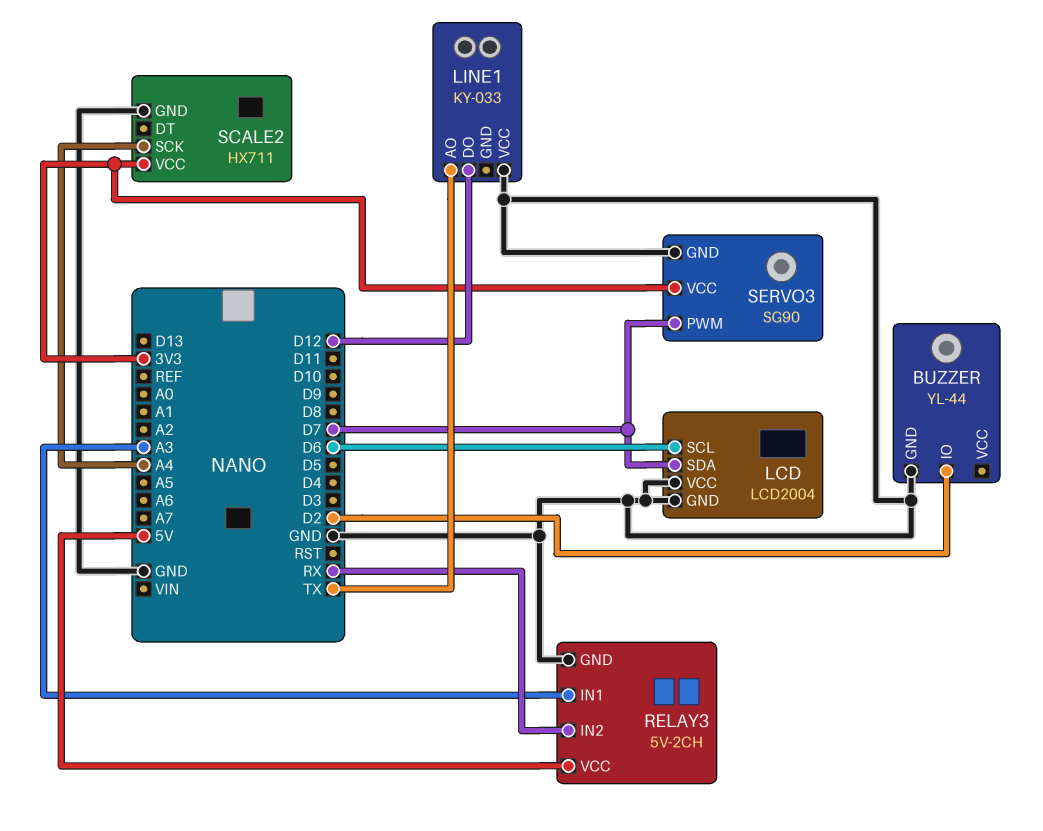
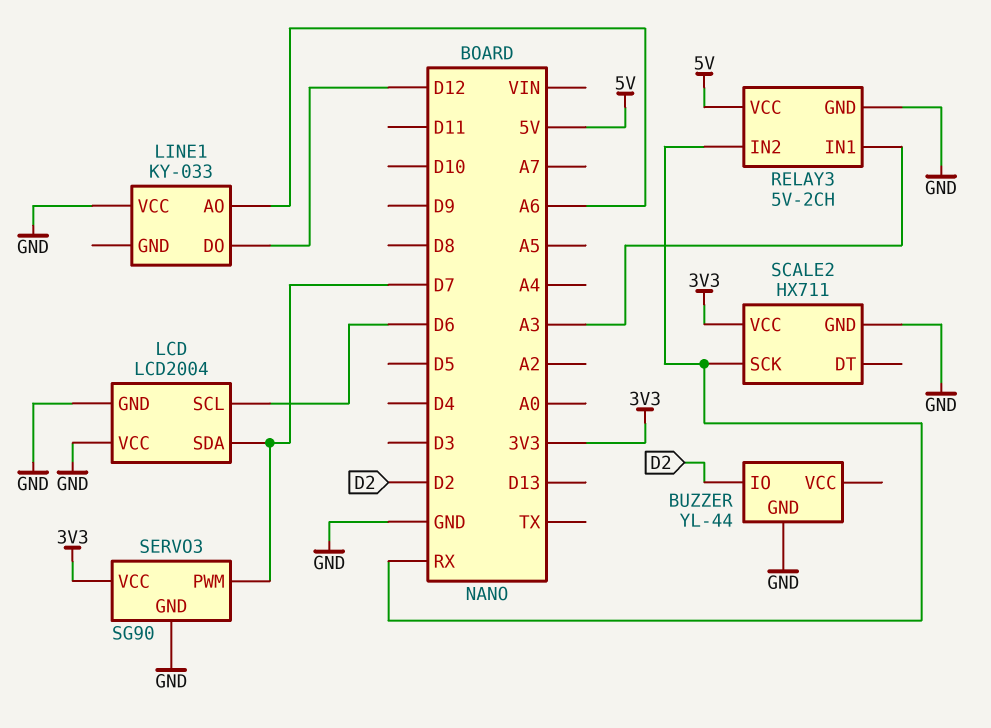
LINE1 pin AO: TX -> A6
SCALE2 pin SCK: A4 -> RX

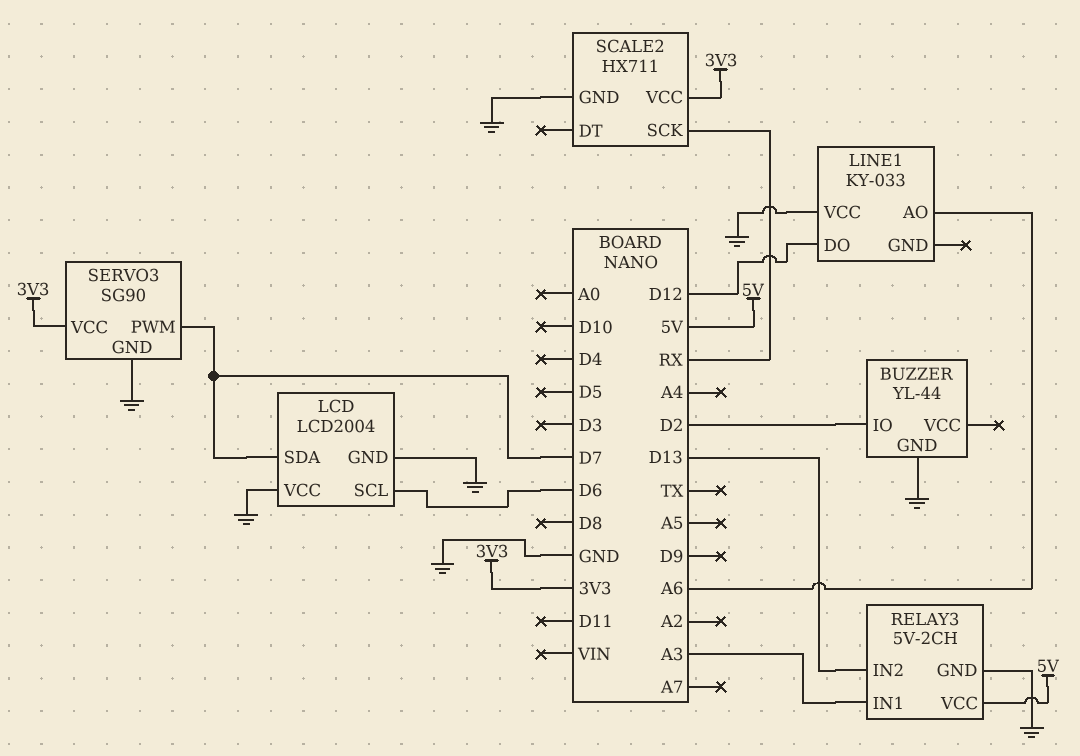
RELAY3 pin IN2: RX -> D13

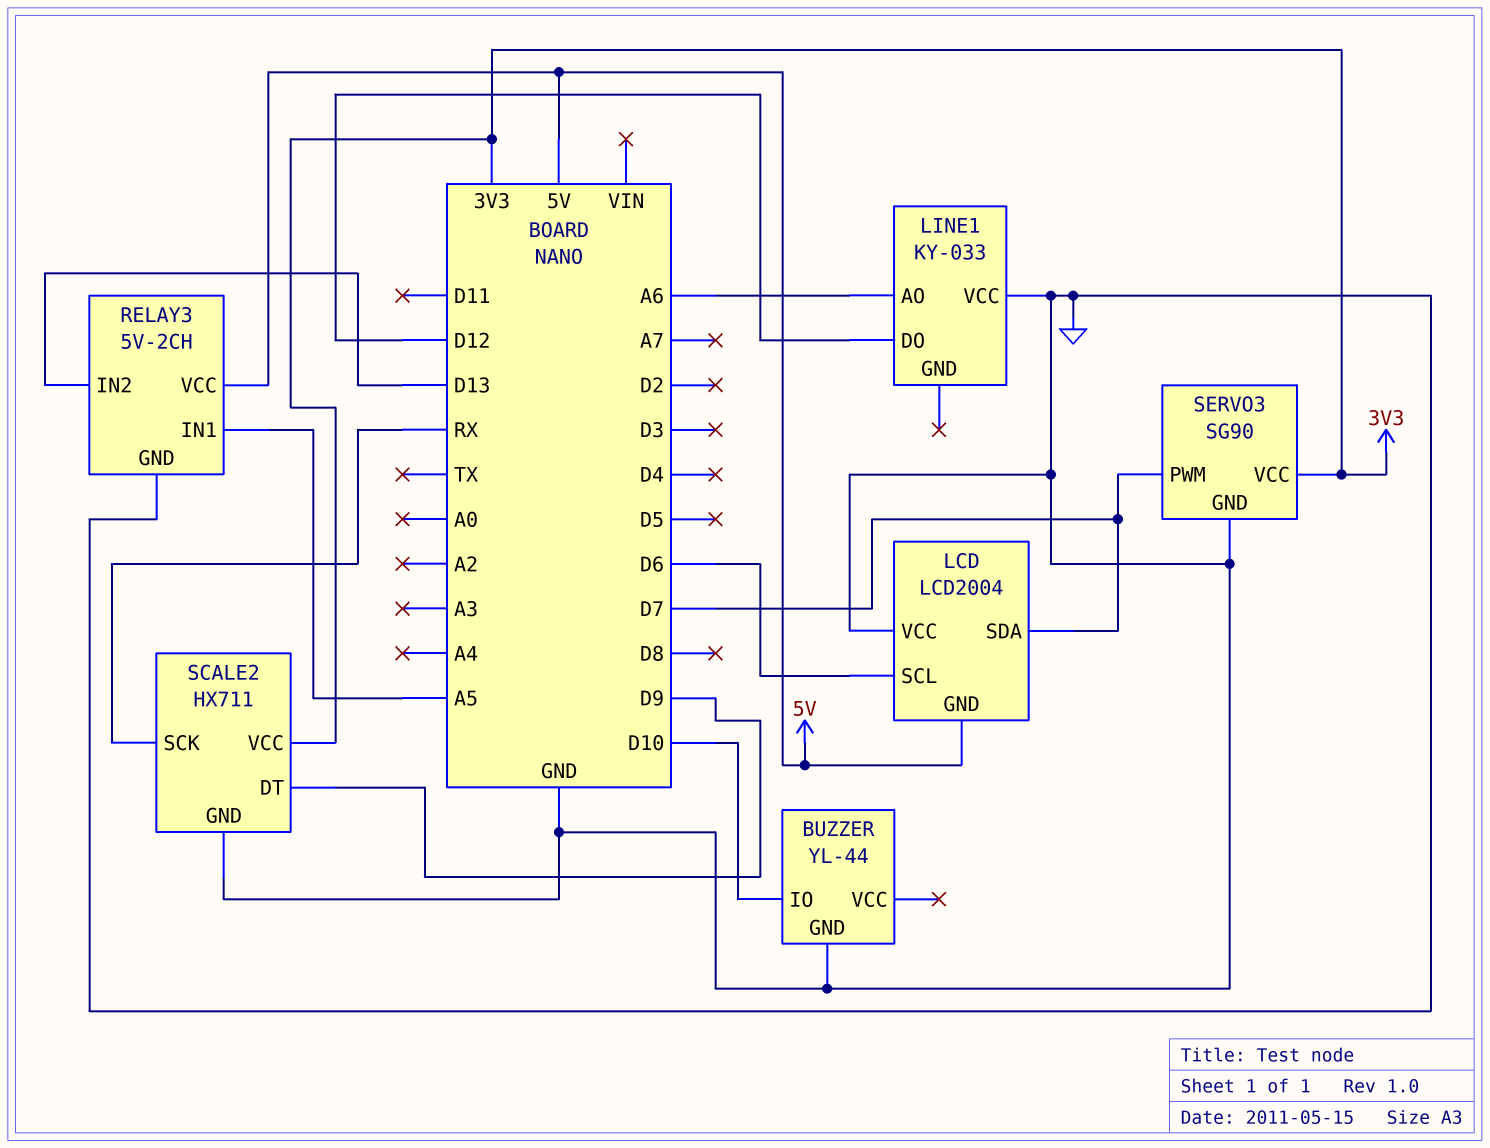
BUZZER pin IO: D2 -> D10
LCD pin GND: GND -> 5V
RELAY3 pin IN1: A3 -> A5
SCALE2 pin DT: none -> D9

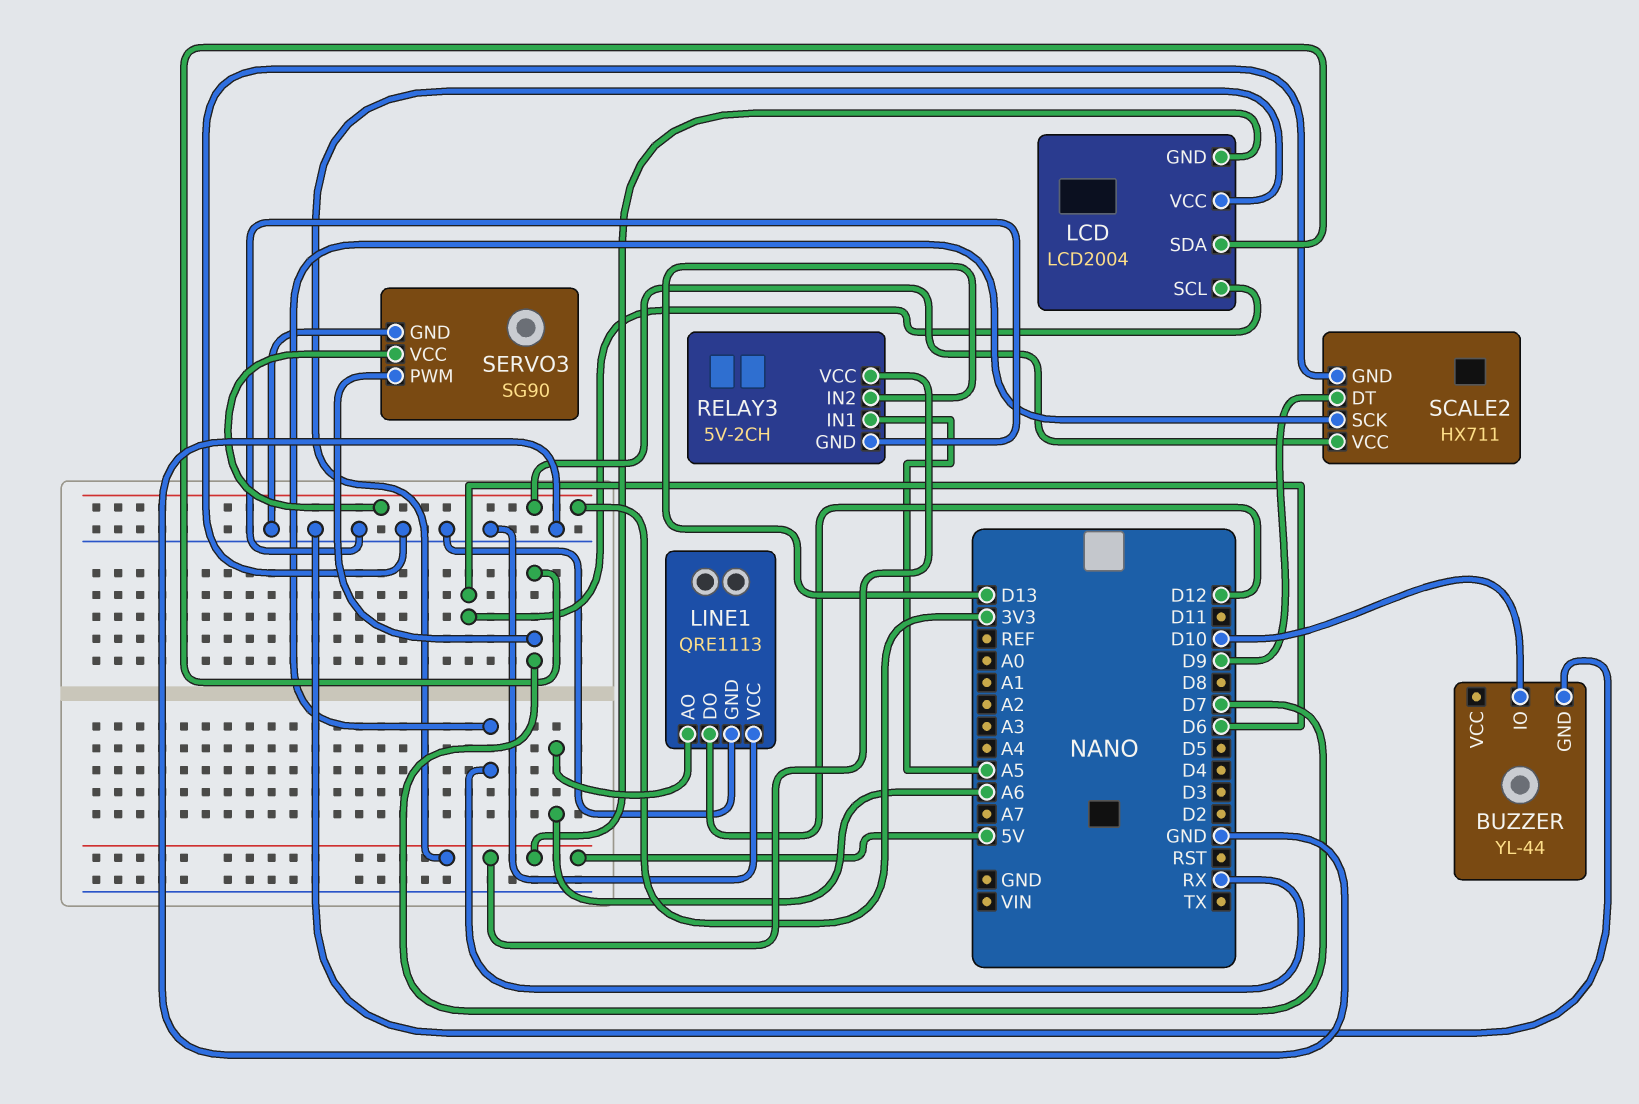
LCD pin VCC: GND -> 5V
LINE1: KY-033 -> QRE1113
LINE1 pin GND: none -> GND

